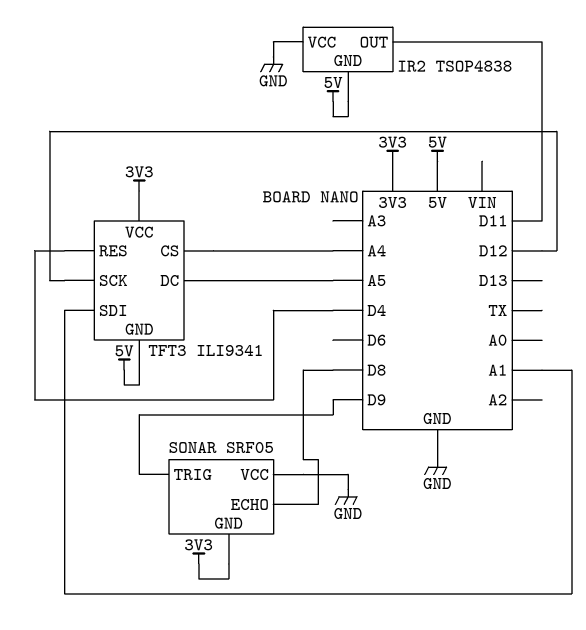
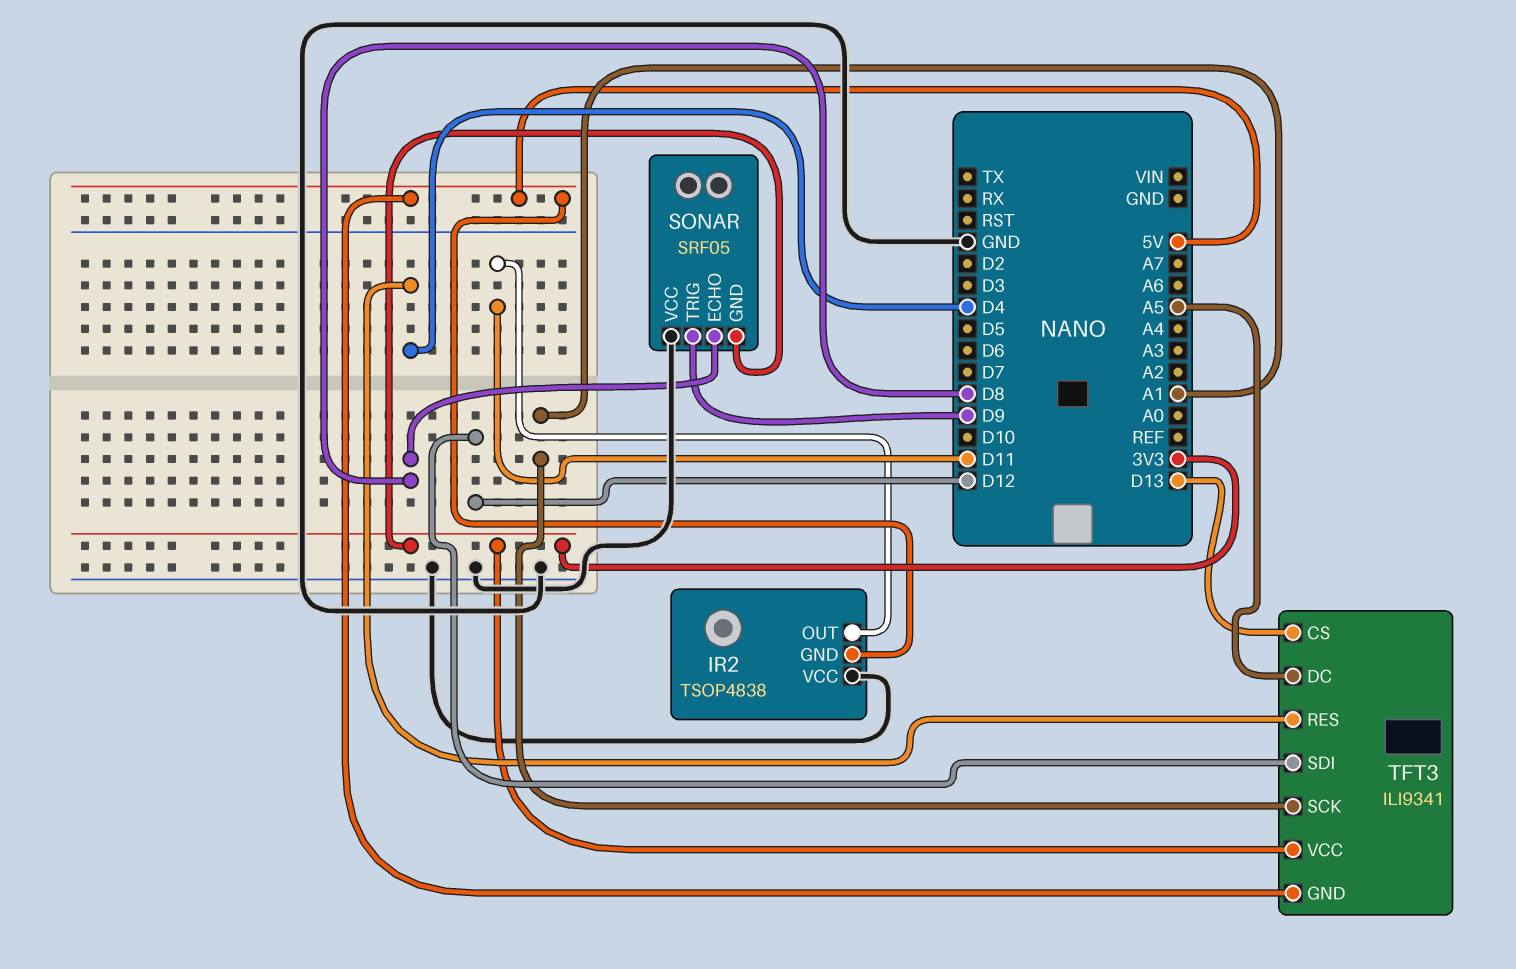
TFT3 pin CS: A4 -> D13
TFT3 pin SCK: D12 -> A1
TFT3 pin SDI: A1 -> D12

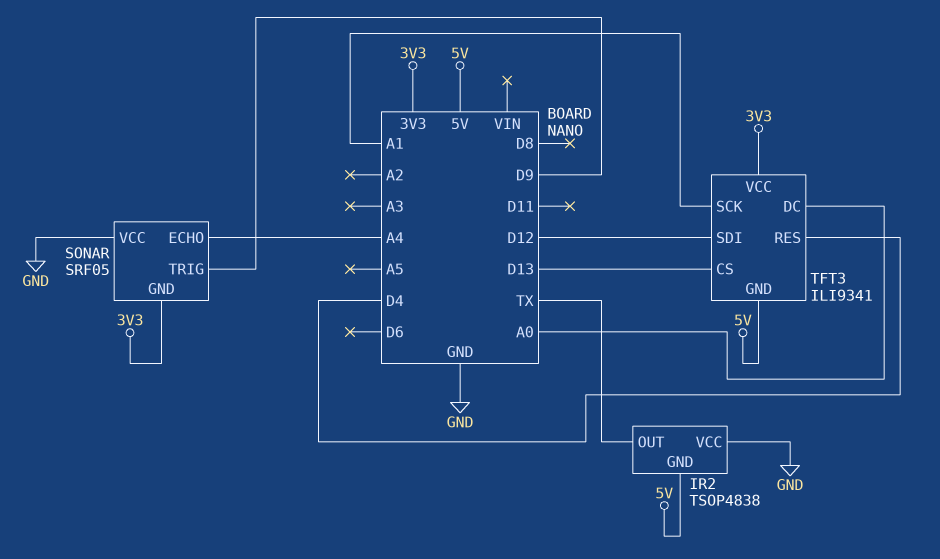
IR2 pin OUT: D11 -> TX
SONAR pin ECHO: D8 -> A4
TFT3 pin DC: A5 -> A0

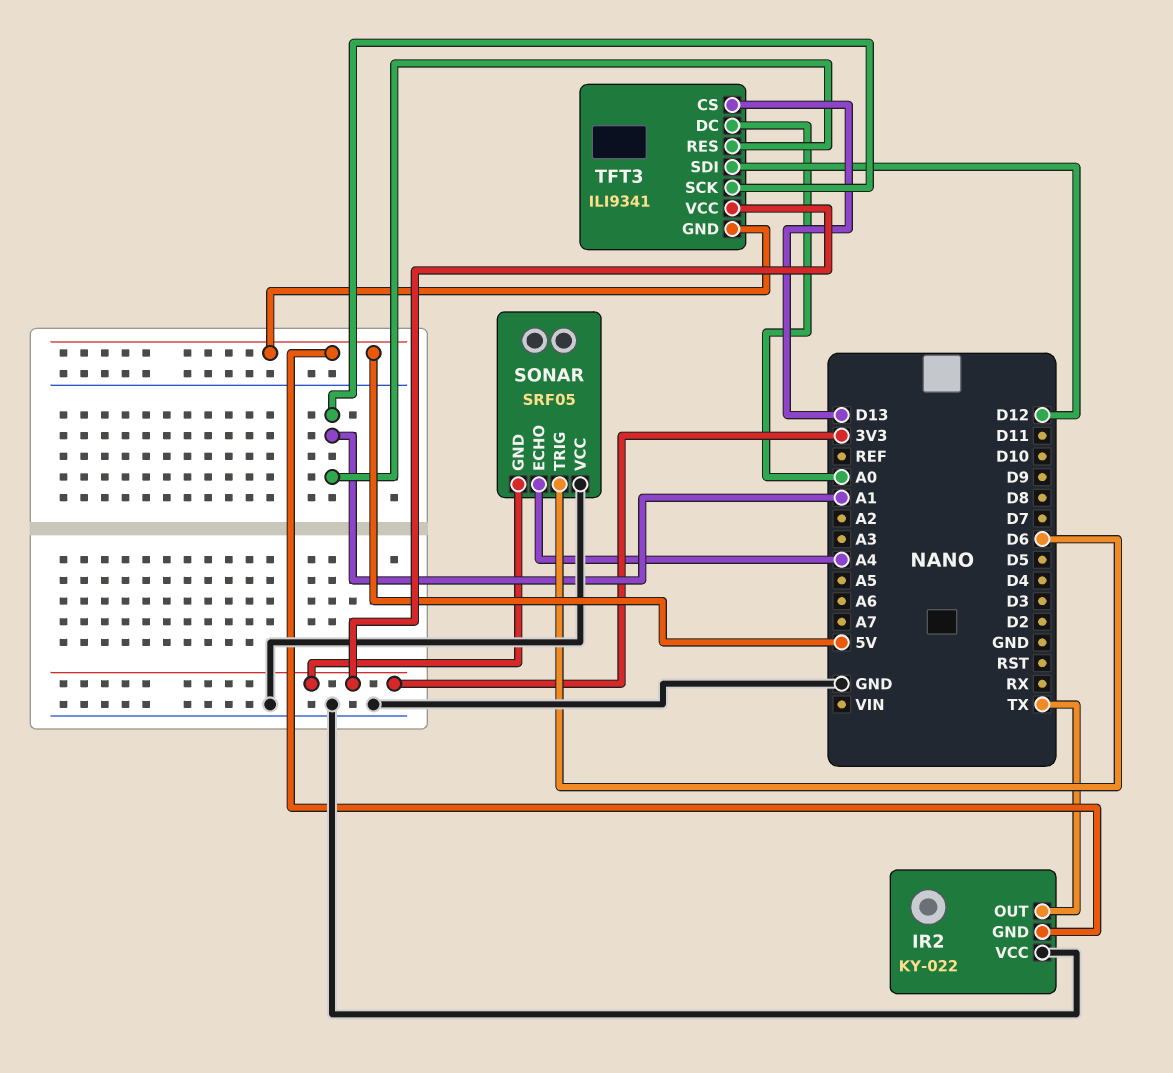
IR2: TSOP4838 -> KY-022
SONAR pin TRIG: D9 -> D6
TFT3 pin RES: D4 -> A1

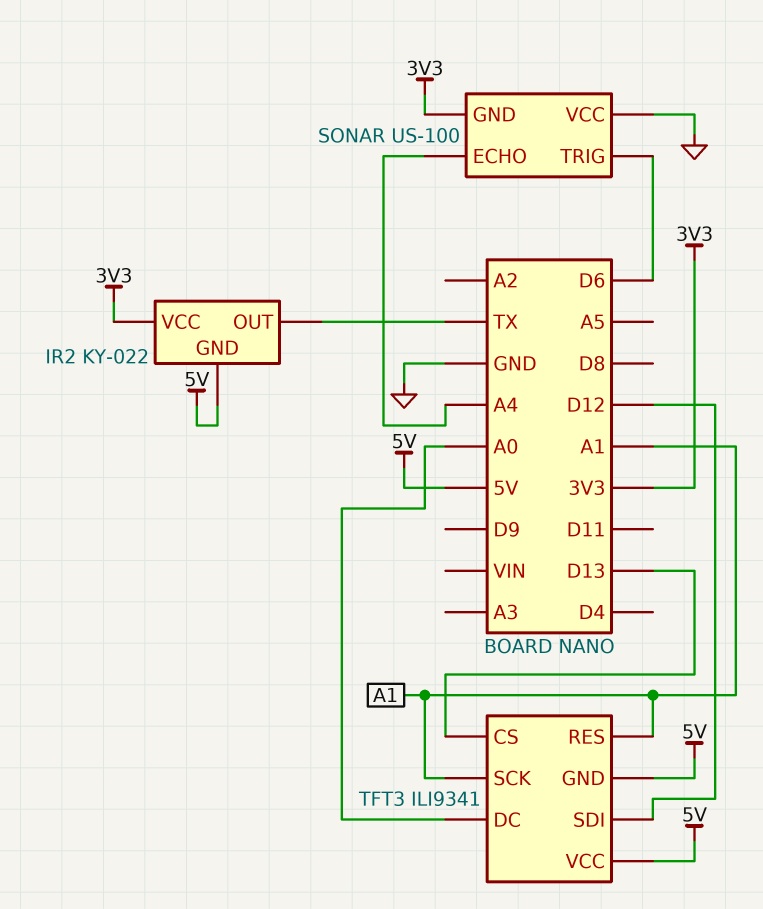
IR2 pin VCC: GND -> 3V3
SONAR: SRF05 -> US-100
TFT3 pin VCC: 3V3 -> 5V

